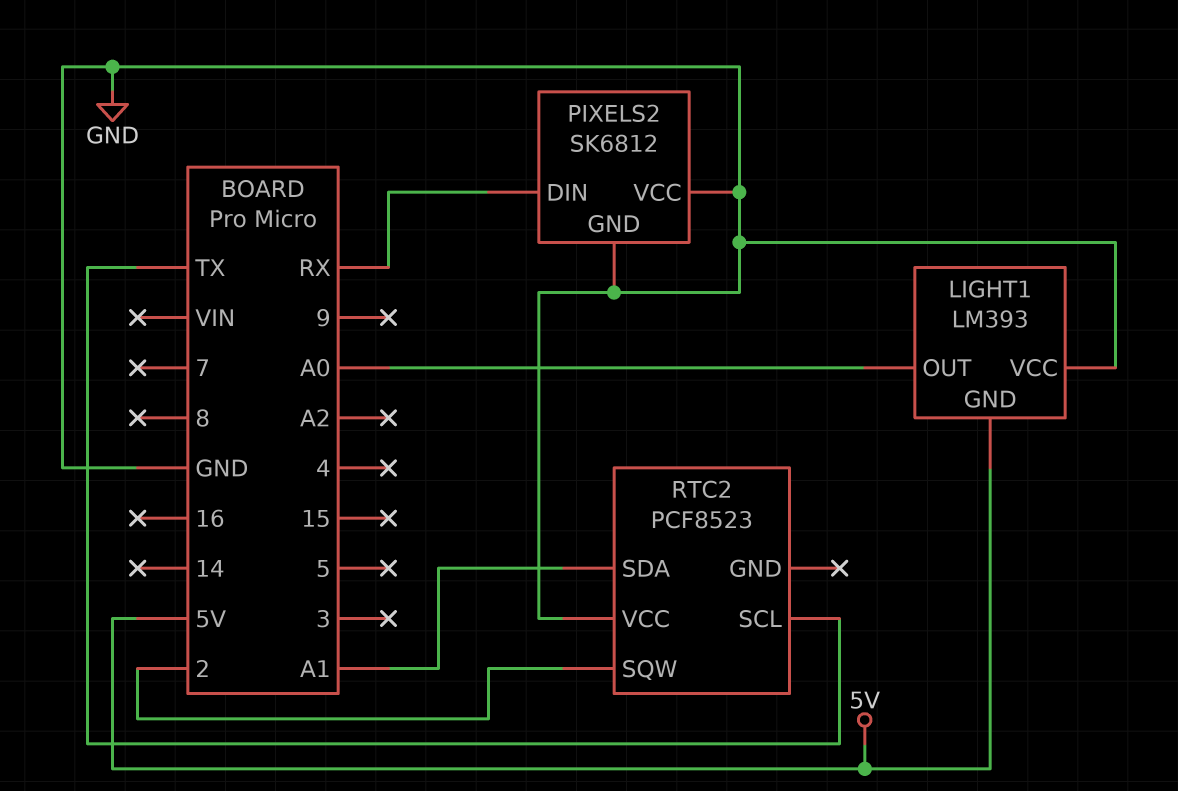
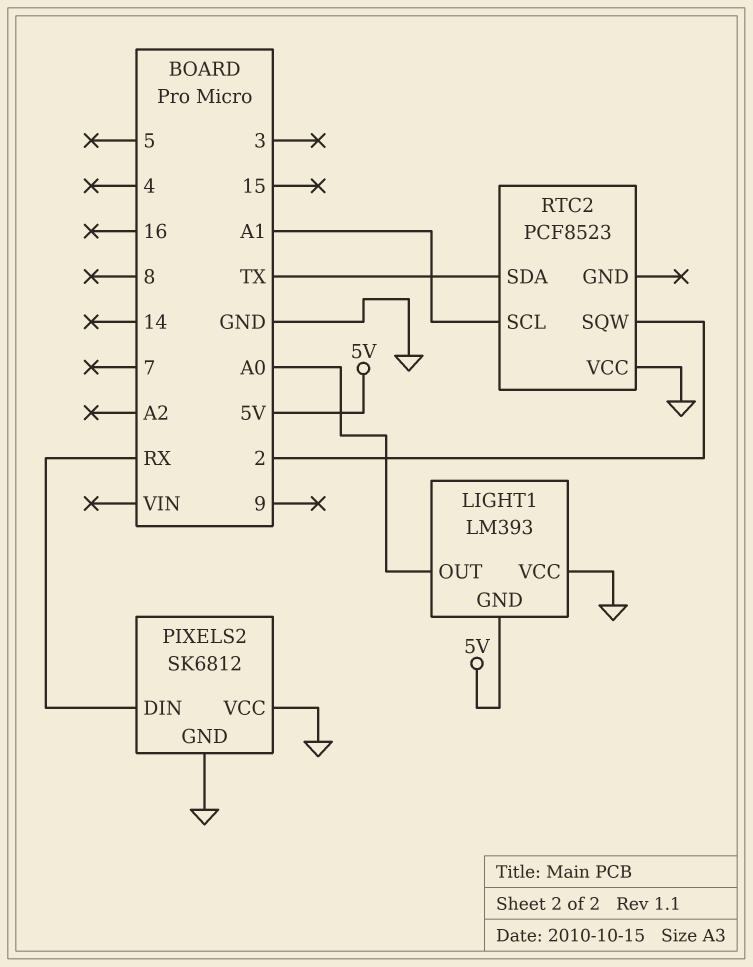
RTC2 pin SCL: TX -> A1
RTC2 pin SDA: A1 -> TX

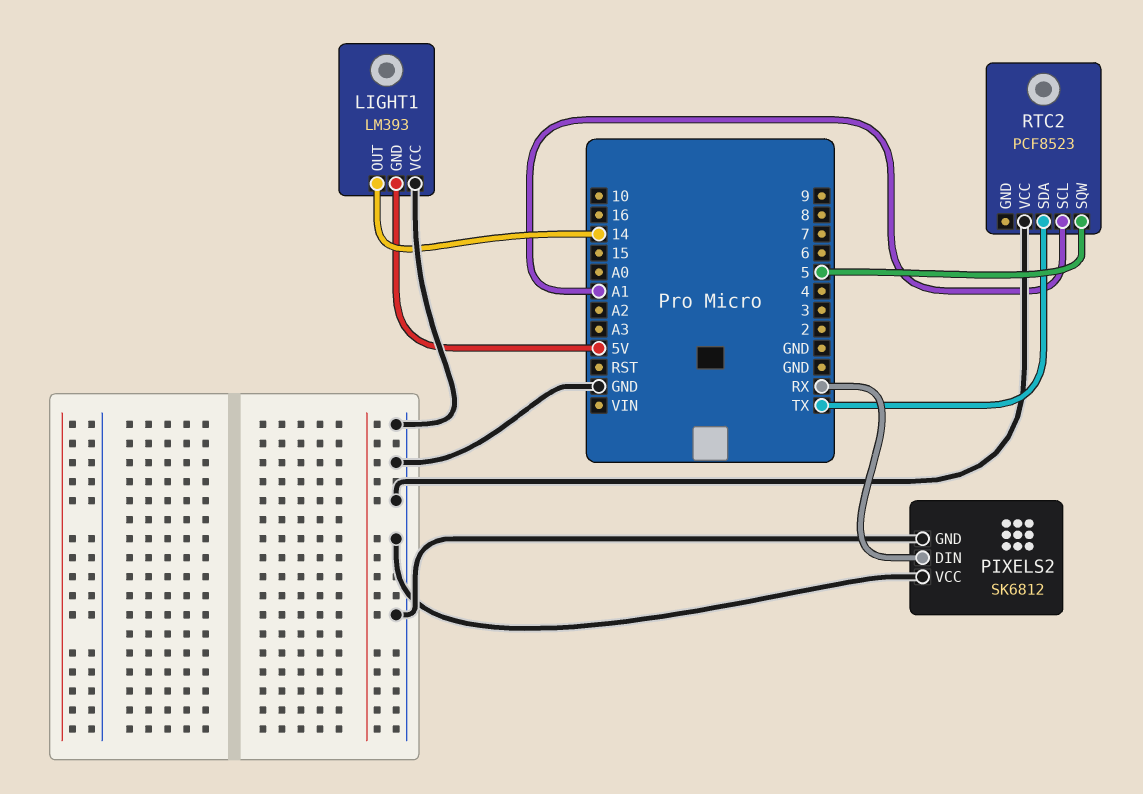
LIGHT1 pin OUT: A0 -> 14
RTC2 pin SQW: 2 -> 5

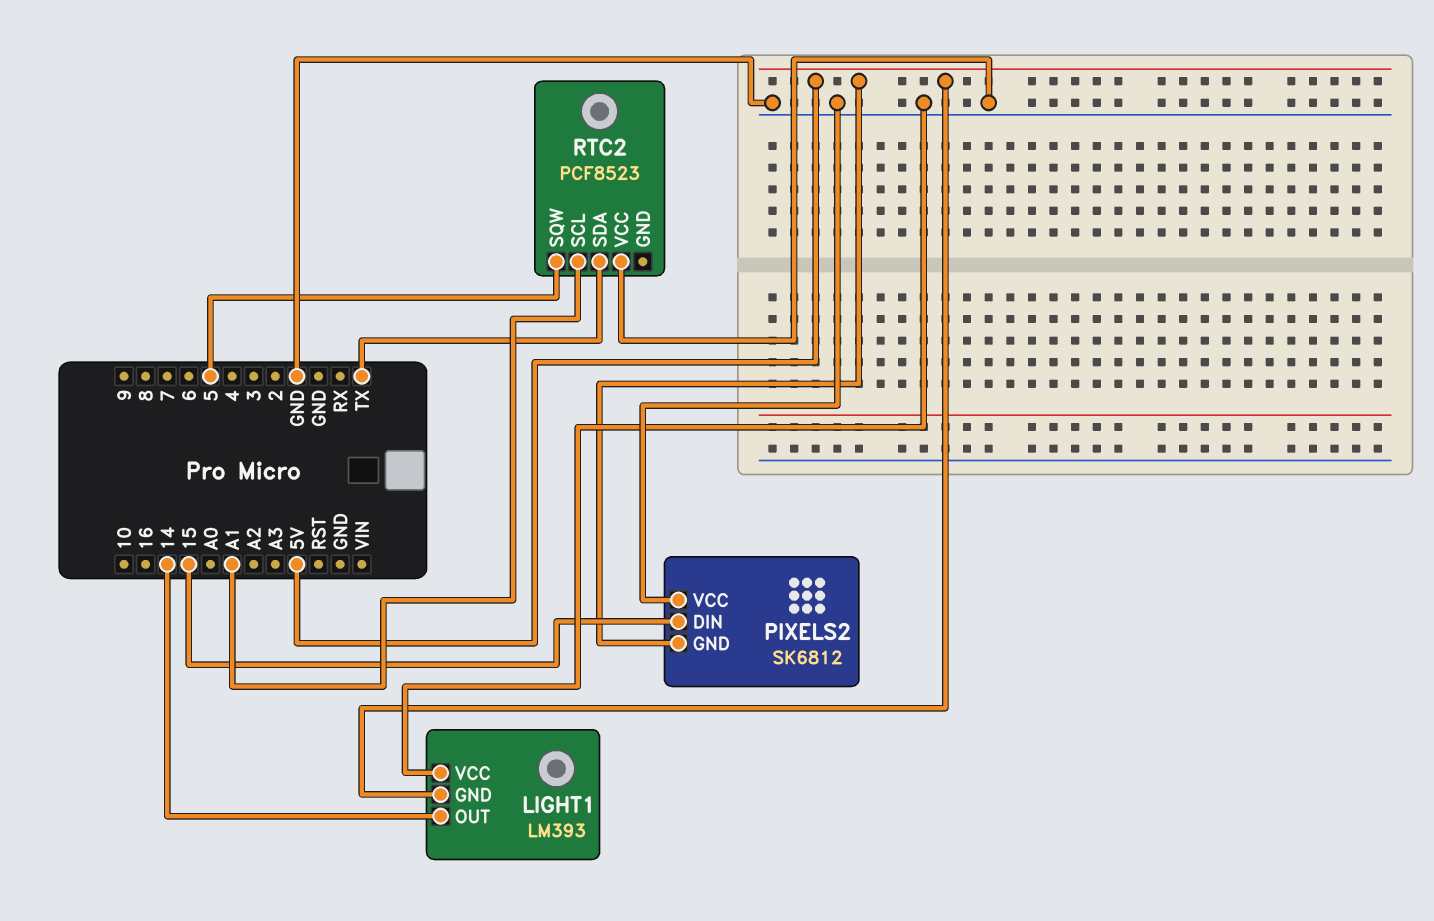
PIXELS2 pin DIN: RX -> 15
PIXELS2 pin GND: GND -> 5V

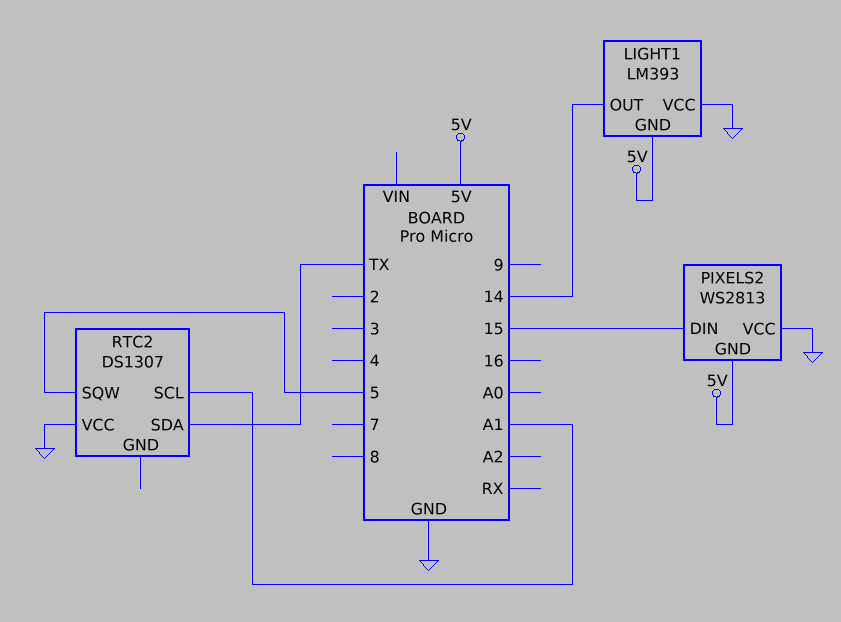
PIXELS2: SK6812 -> WS2813
RTC2: PCF8523 -> DS1307

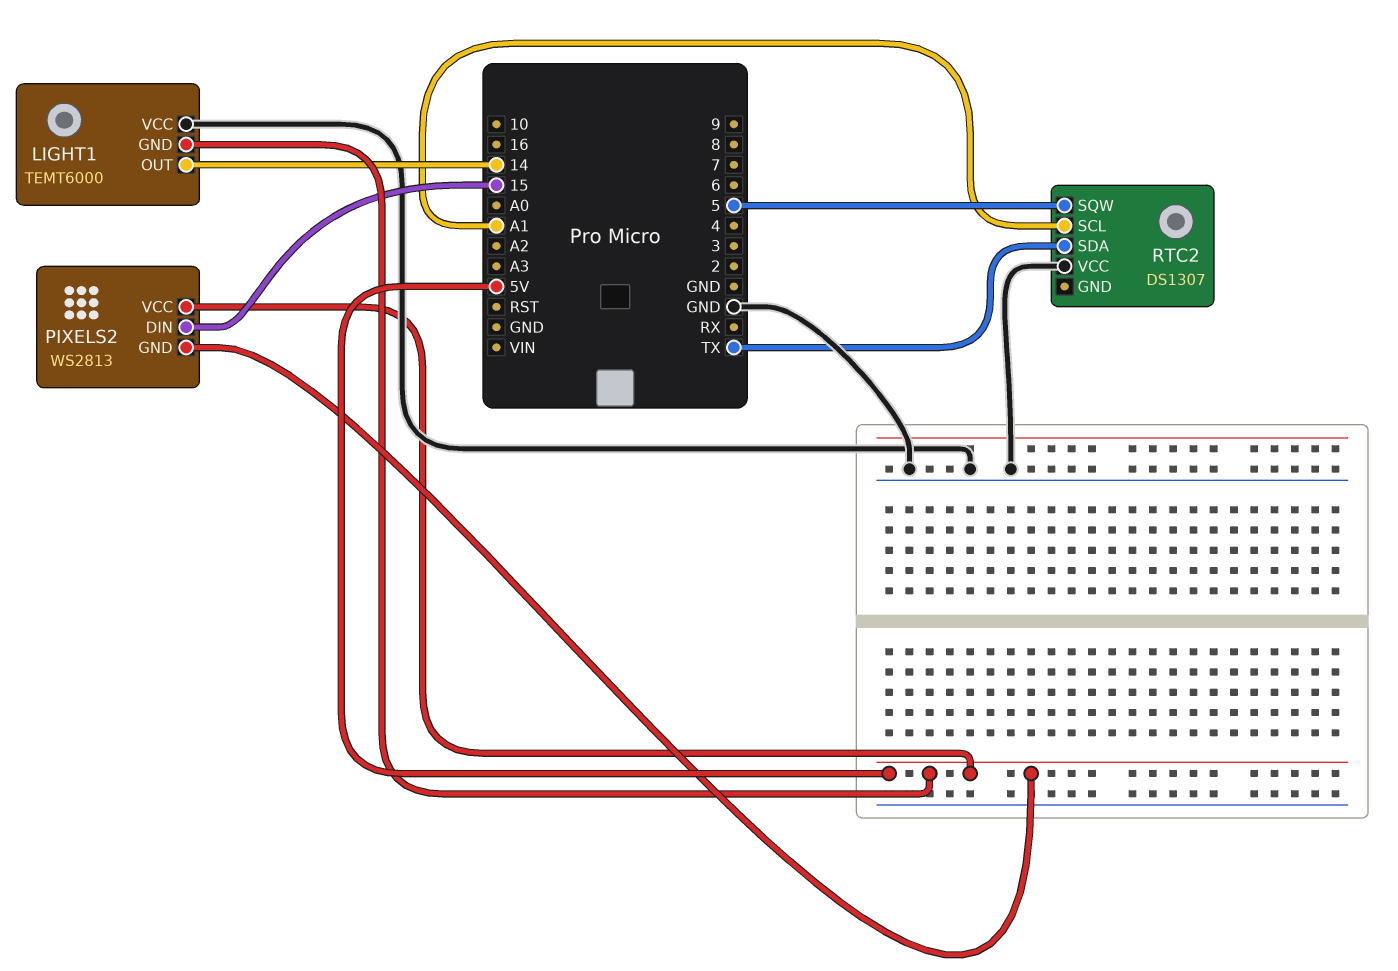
LIGHT1: LM393 -> TEMT6000
PIXELS2 pin VCC: GND -> 5V

